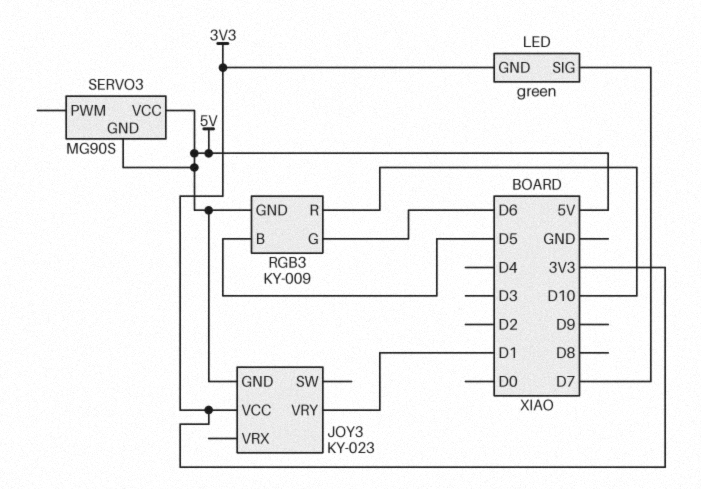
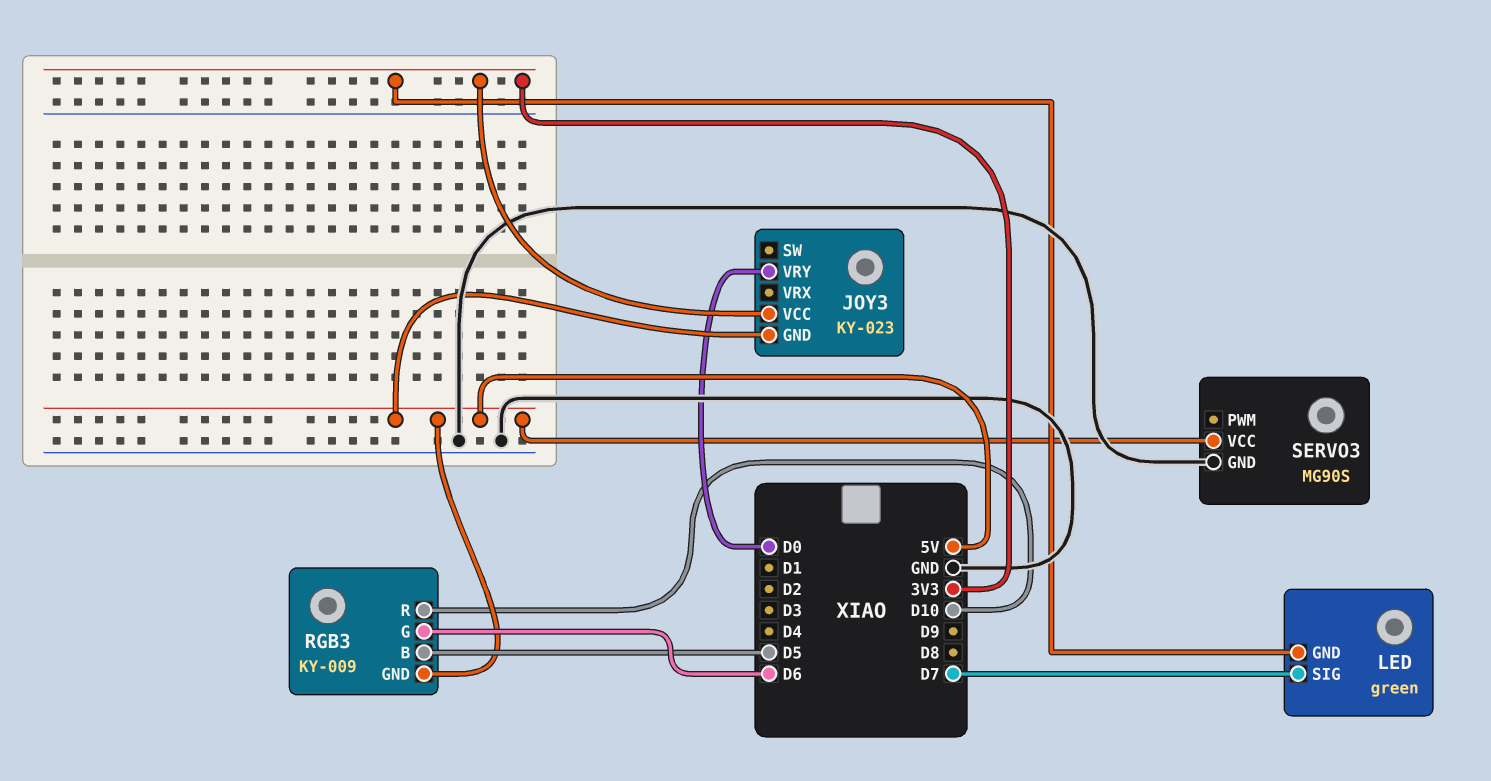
JOY3 pin VRY: D1 -> D0
SERVO3 pin GND: 5V -> GND

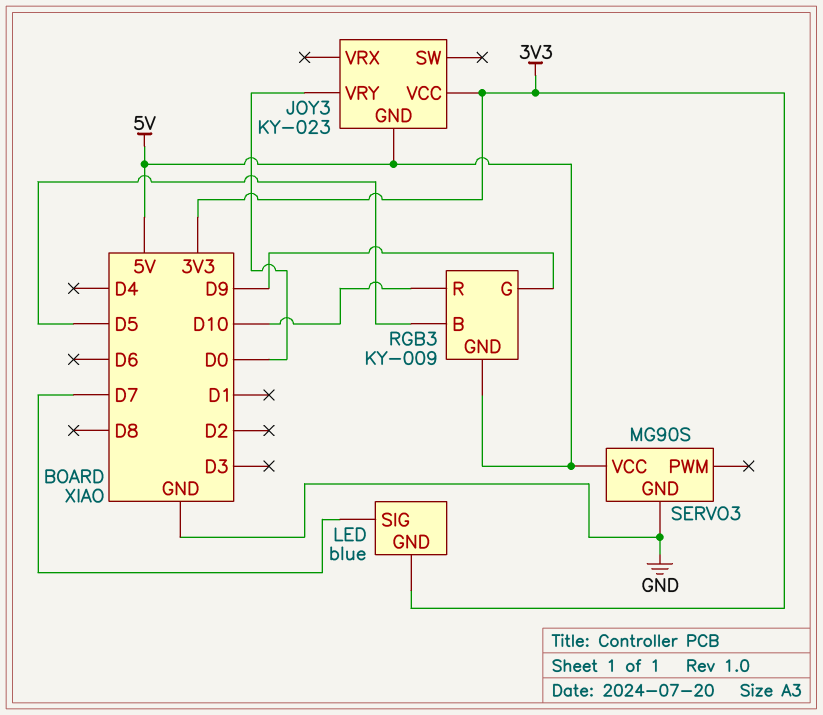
LED: green -> blue
RGB3 pin G: D6 -> D9

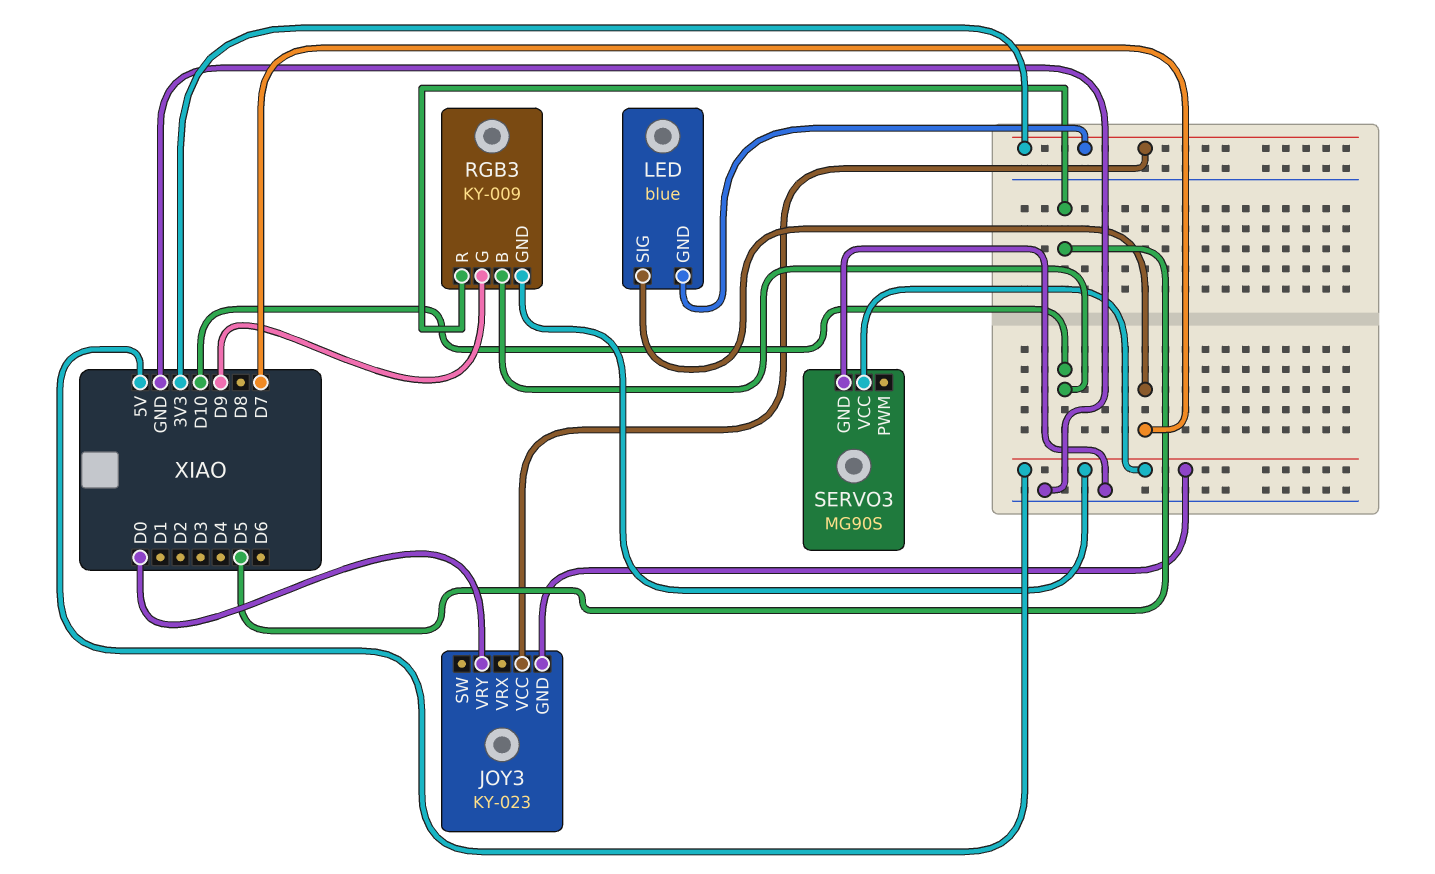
RGB3 pin B: D5 -> D10
RGB3 pin R: D10 -> D5

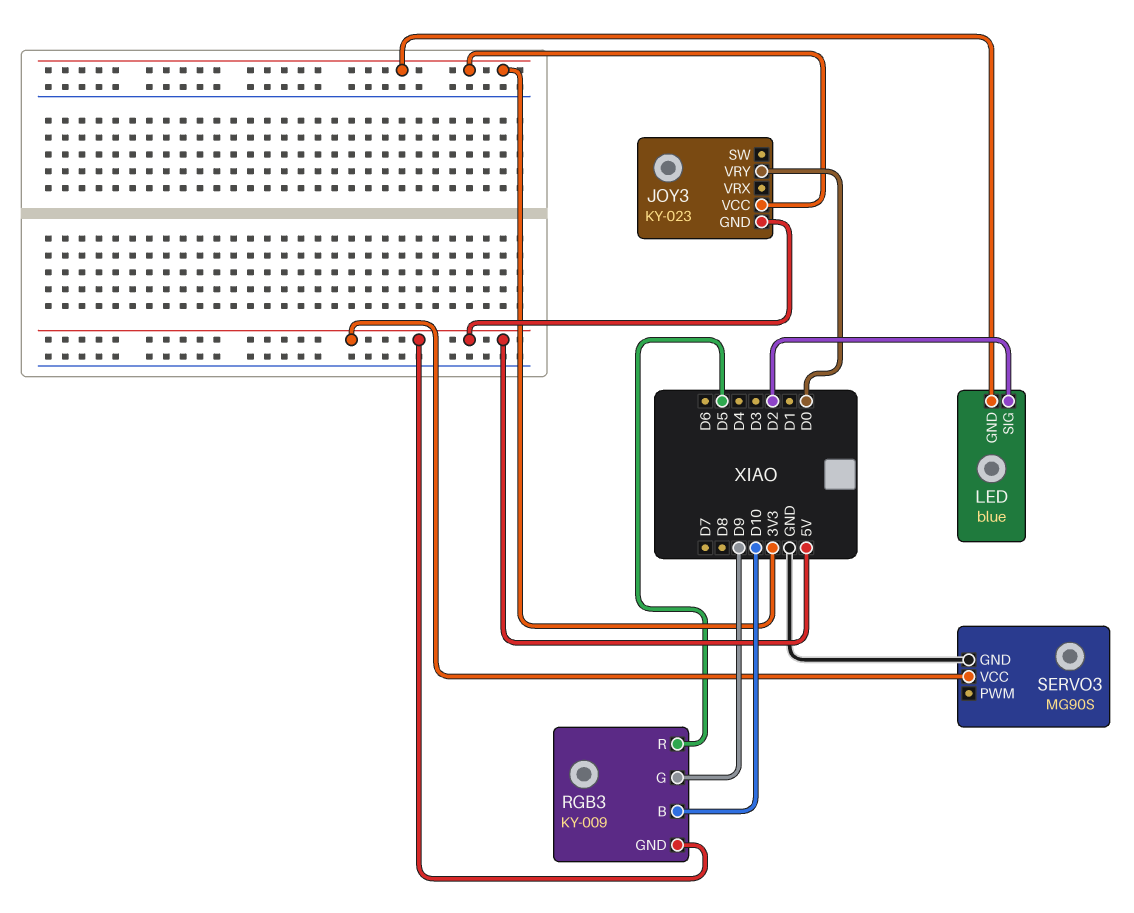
LED pin SIG: D7 -> D2

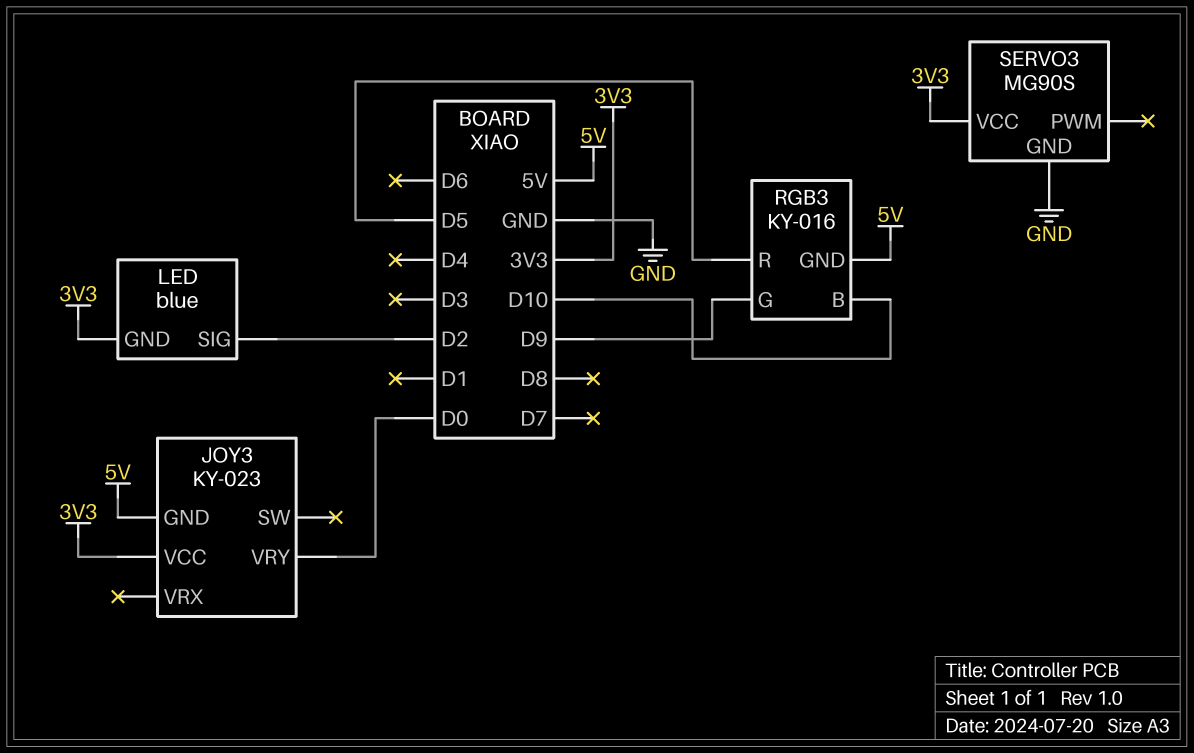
RGB3: KY-009 -> KY-016
SERVO3 pin VCC: 5V -> 3V3

